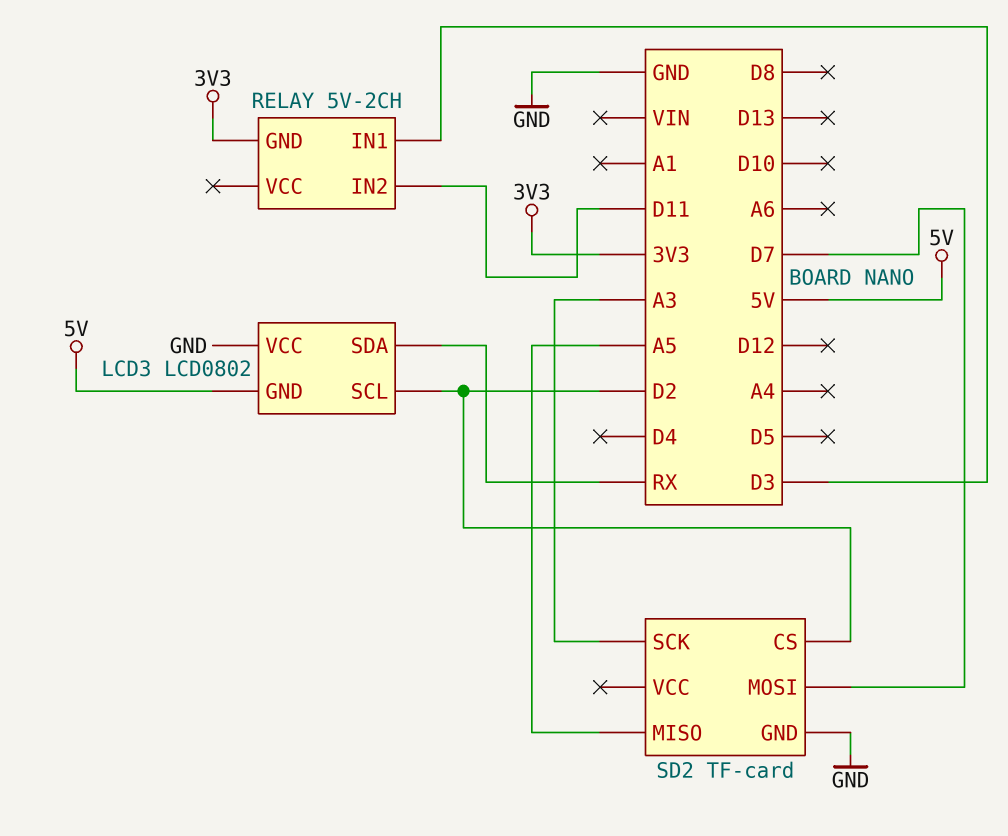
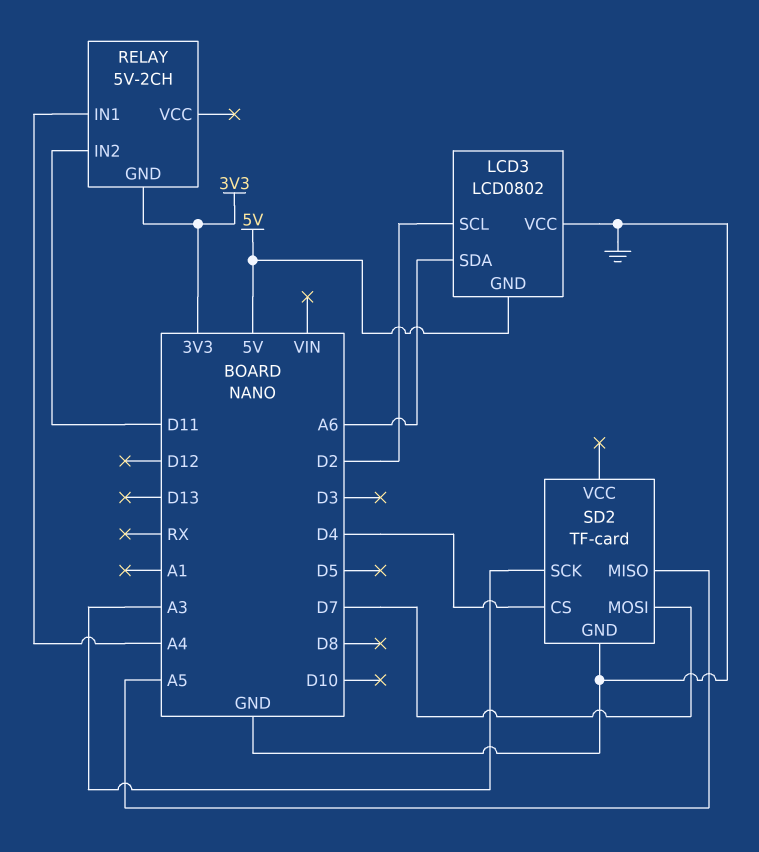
LCD3 pin SDA: RX -> A6
RELAY pin IN1: D3 -> A4
SD2 pin CS: D2 -> D4

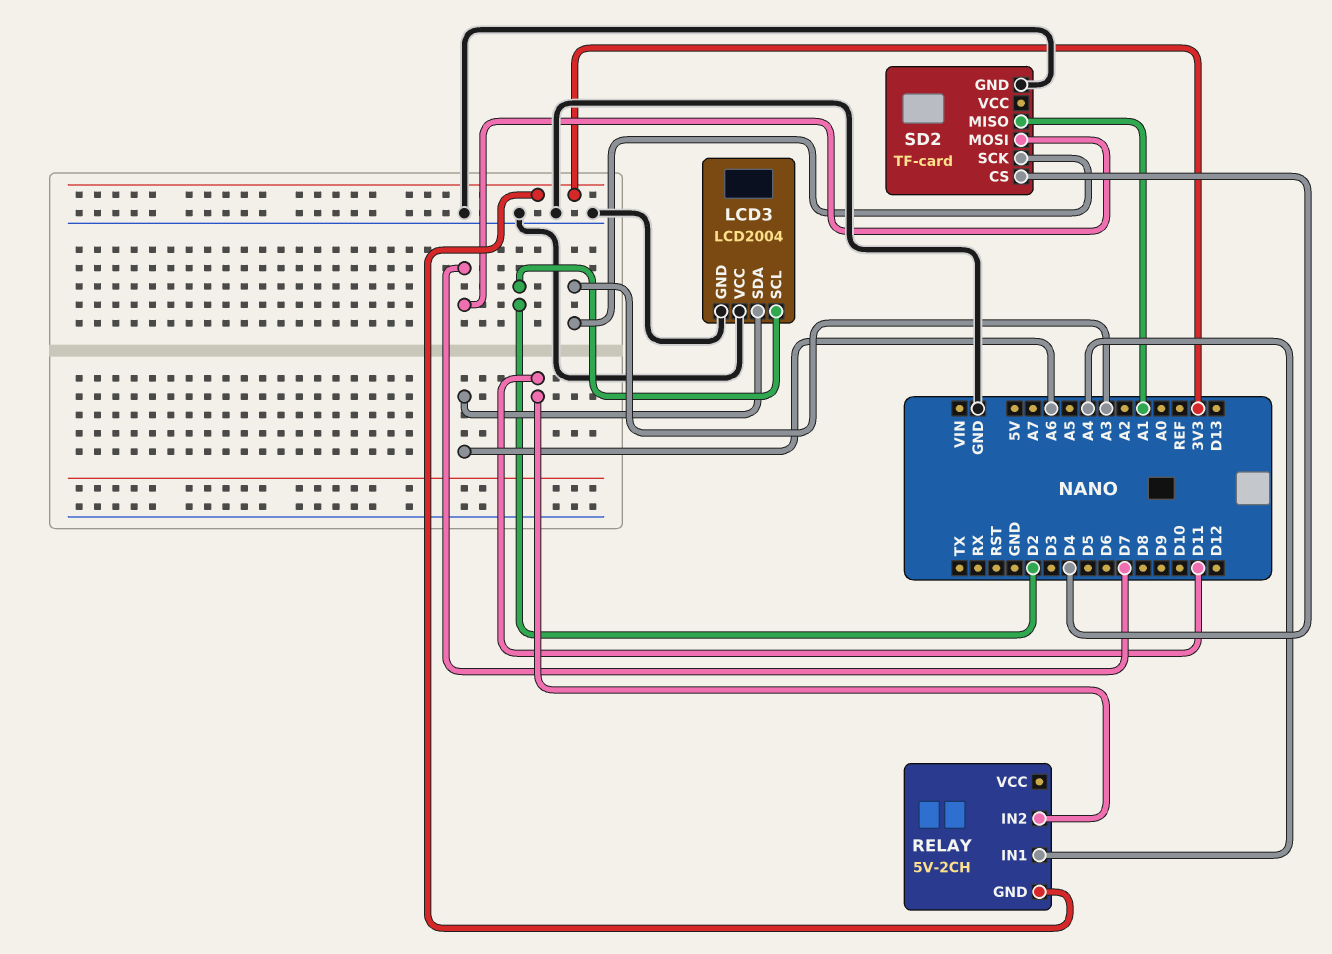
LCD3: LCD0802 -> LCD2004
LCD3 pin GND: 5V -> GND
SD2 pin MISO: A5 -> A1

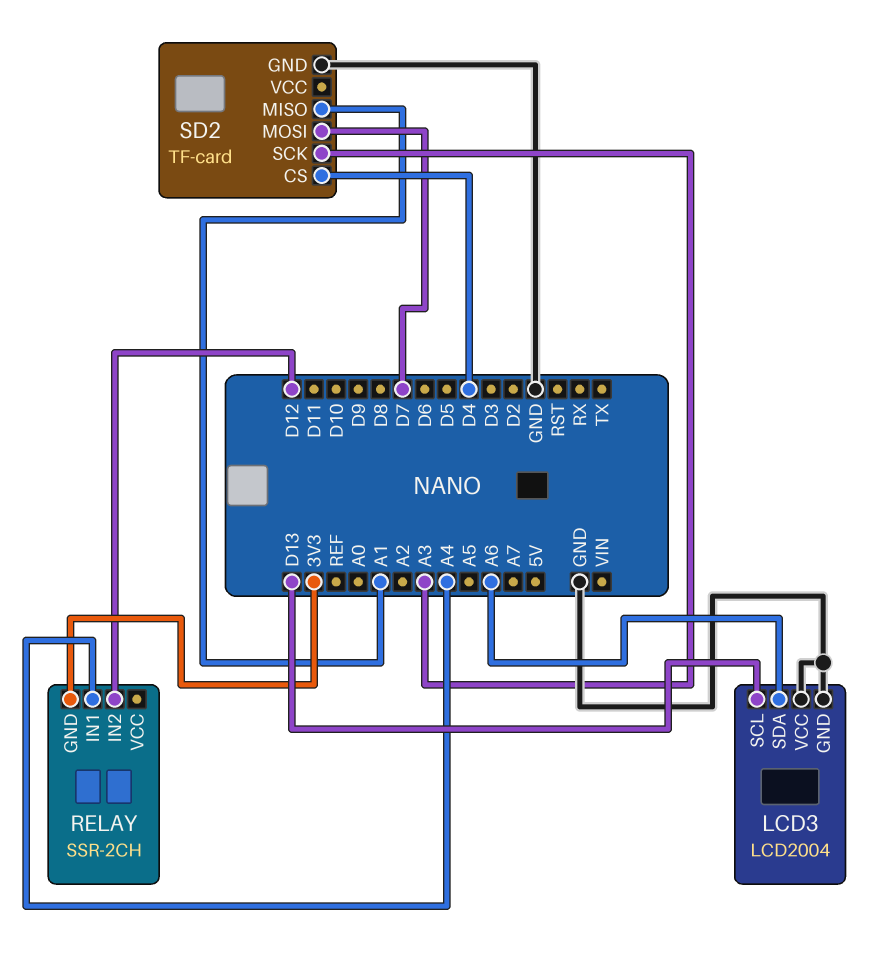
LCD3 pin SCL: D2 -> D13
RELAY: 5V-2CH -> SSR-2CH
RELAY pin IN2: D11 -> D12

